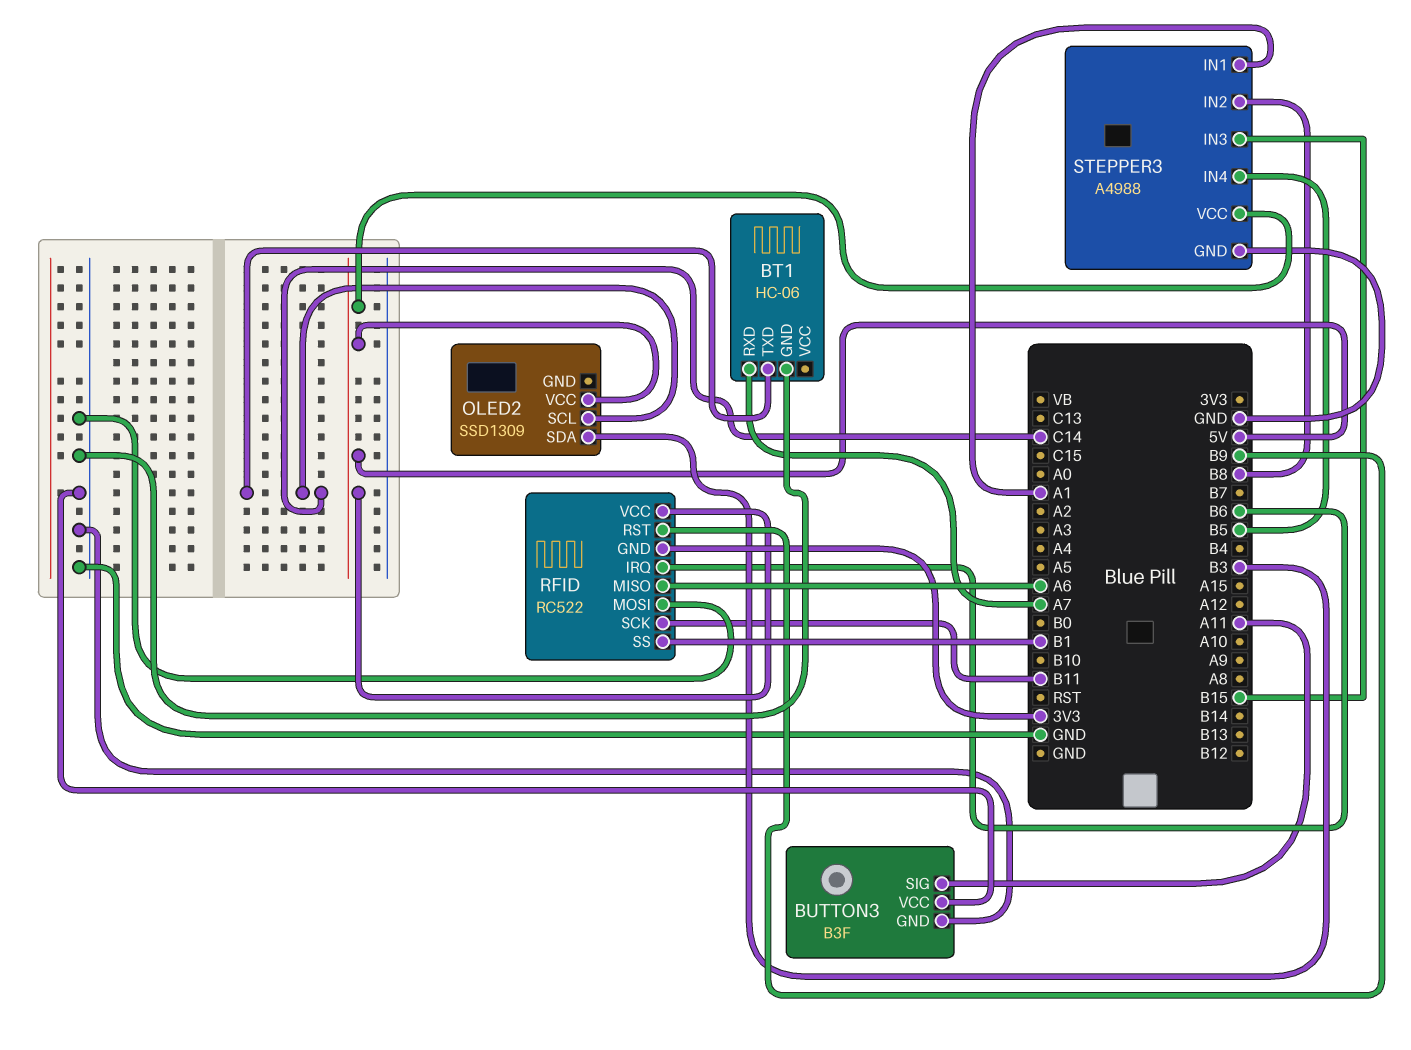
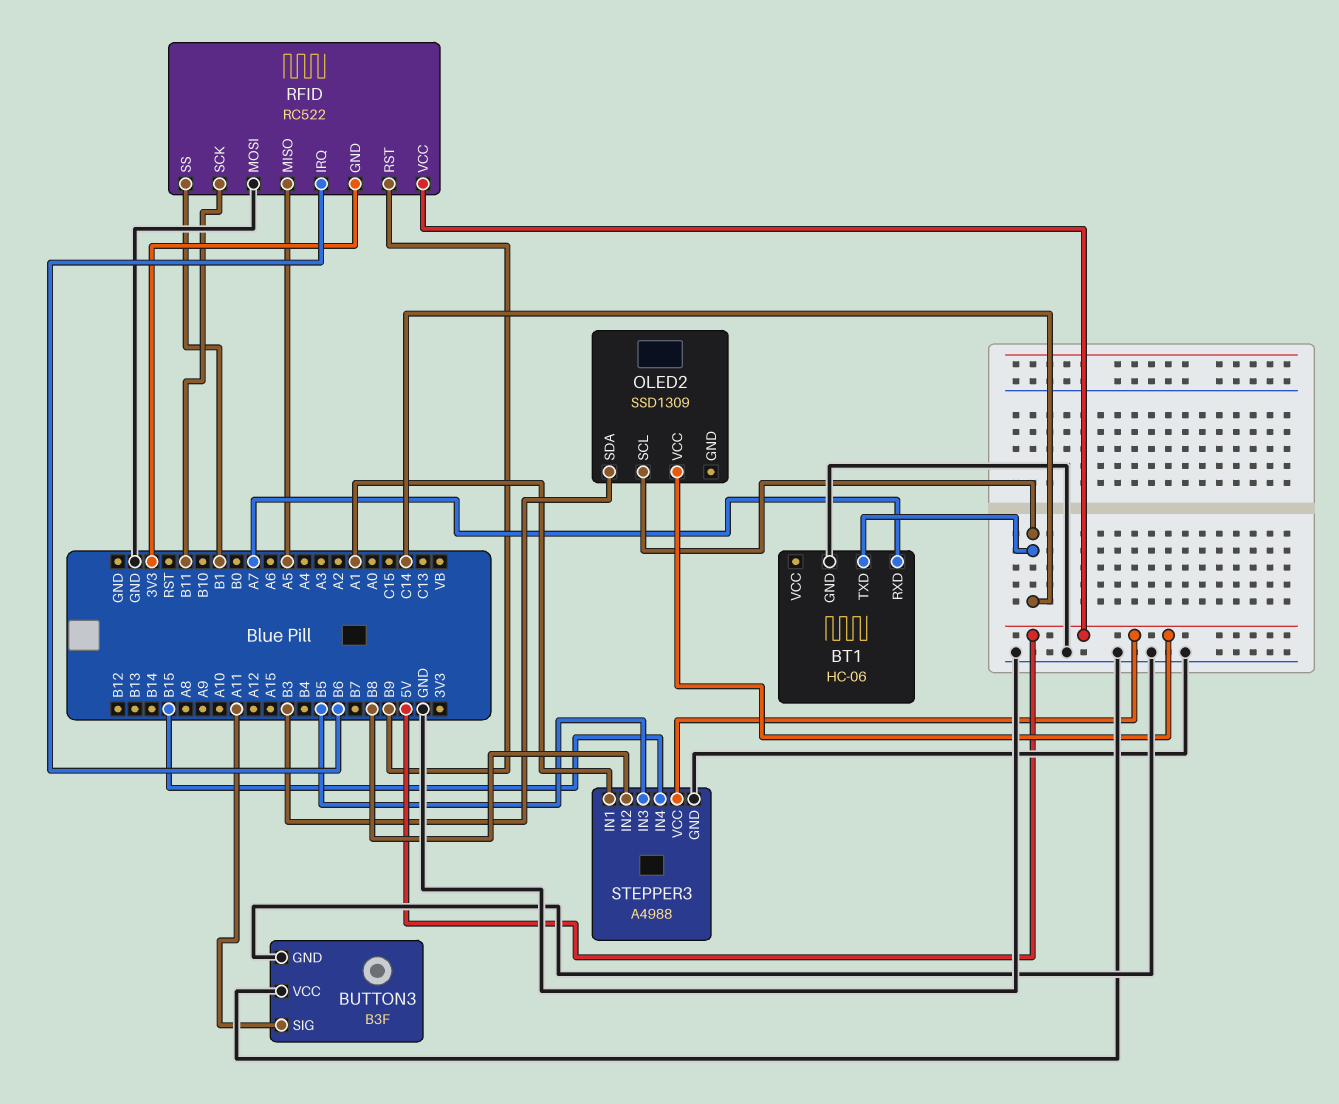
RFID pin MISO: A6 -> A5
STEPPER3 pin IN3: B15 -> B5
STEPPER3 pin IN4: B5 -> B15

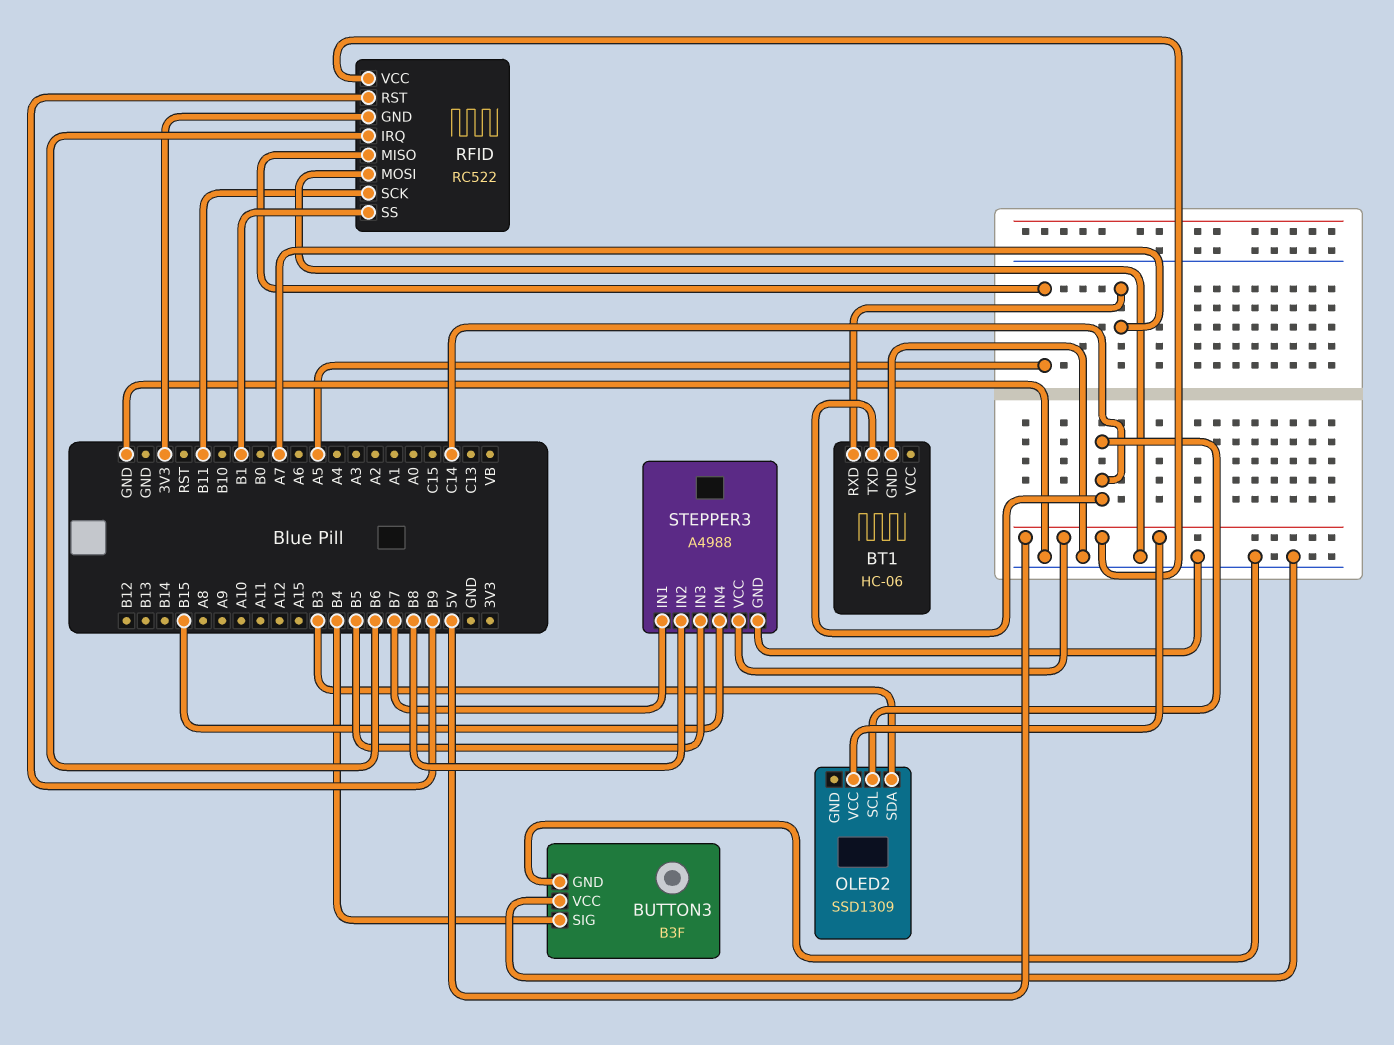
BUTTON3 pin SIG: A11 -> B4
STEPPER3 pin IN1: A1 -> B7

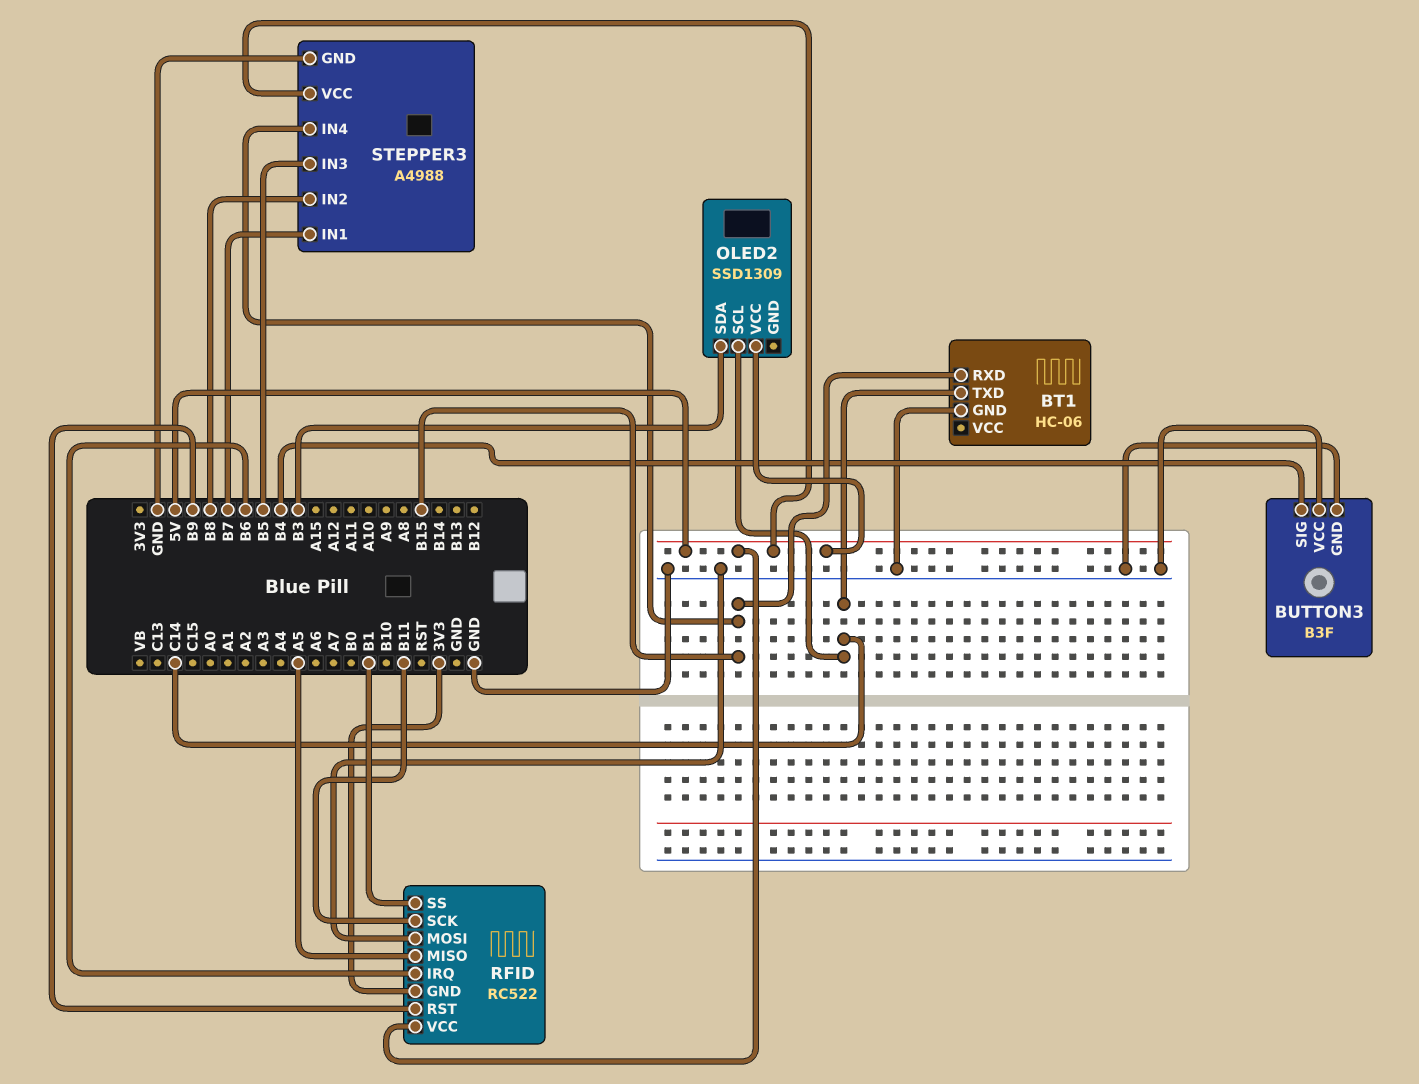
BT1 pin RXD: A7 -> B15

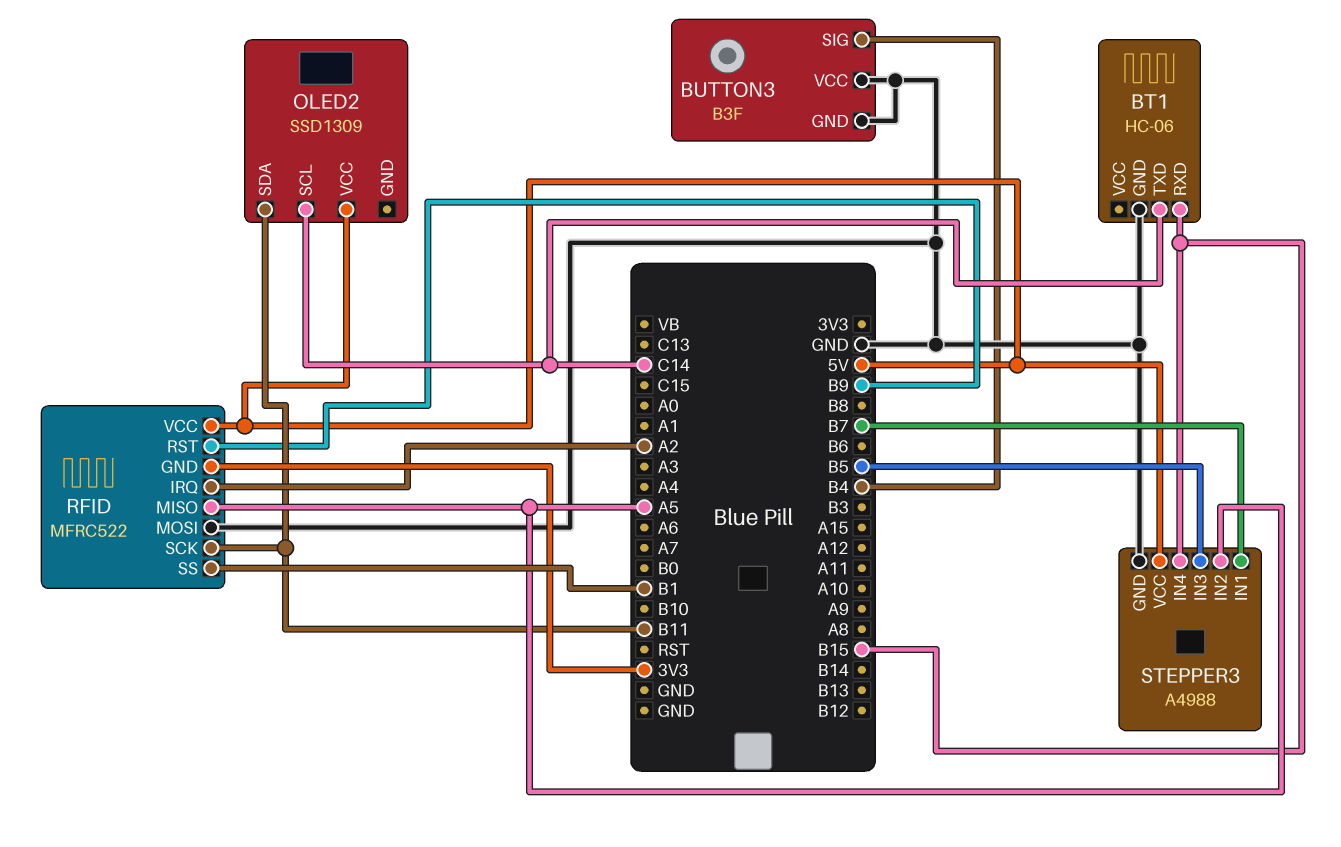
OLED2 pin SDA: B3 -> B11
RFID: RC522 -> MFRC522
RFID pin IRQ: B6 -> A2
STEPPER3 pin IN2: B8 -> A5

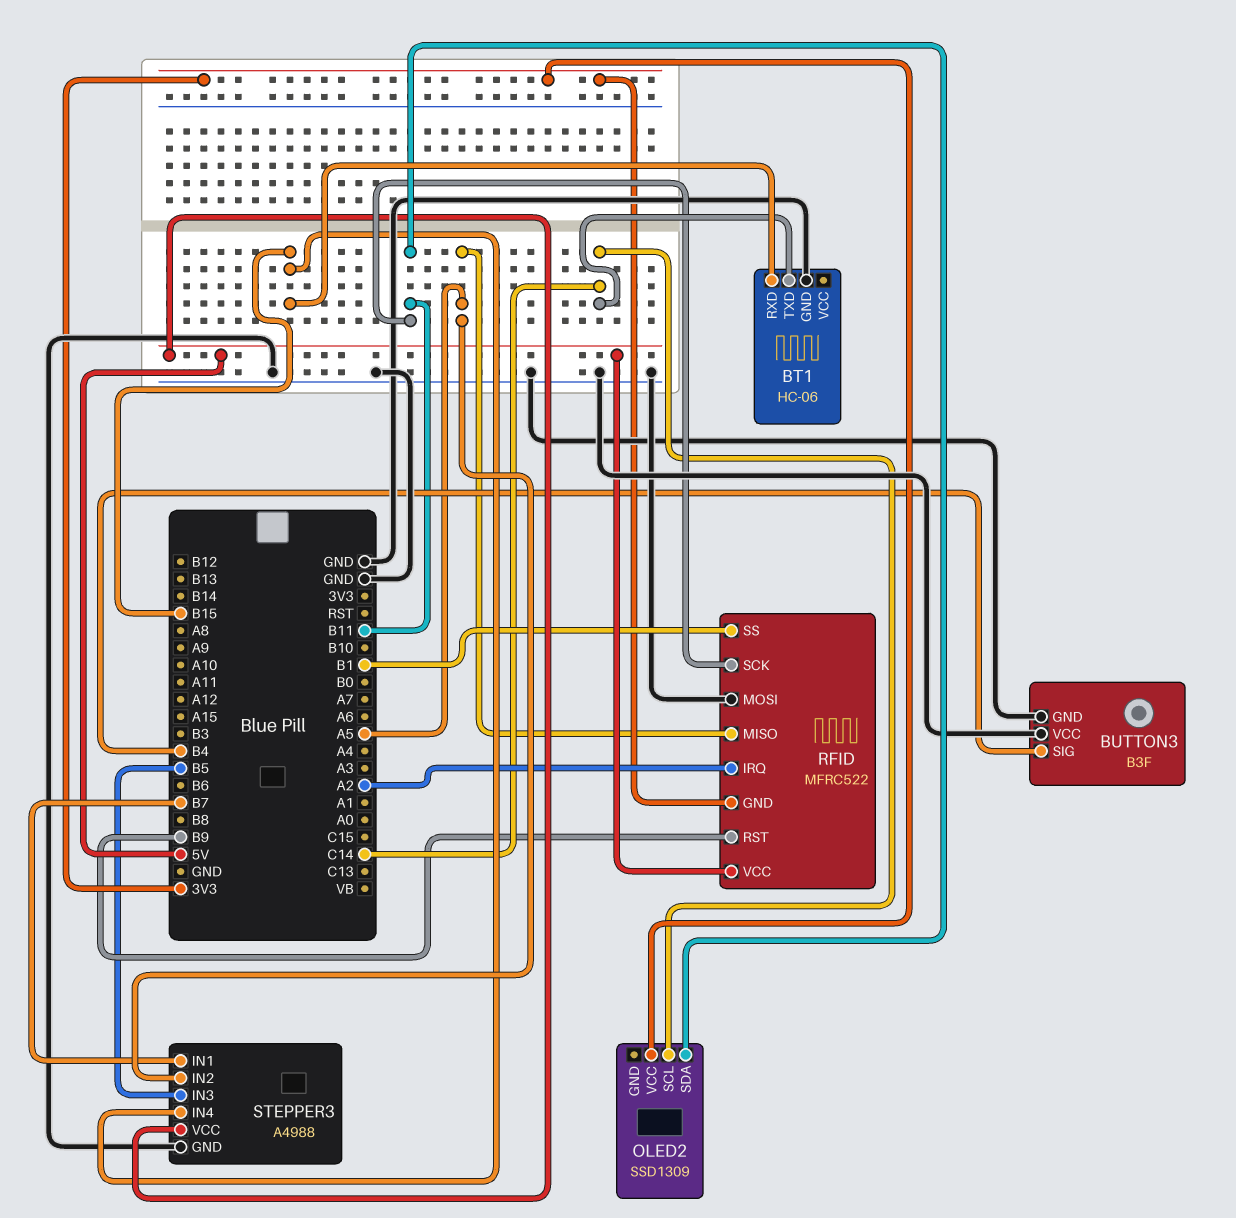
OLED2 pin VCC: 5V -> 3V3

